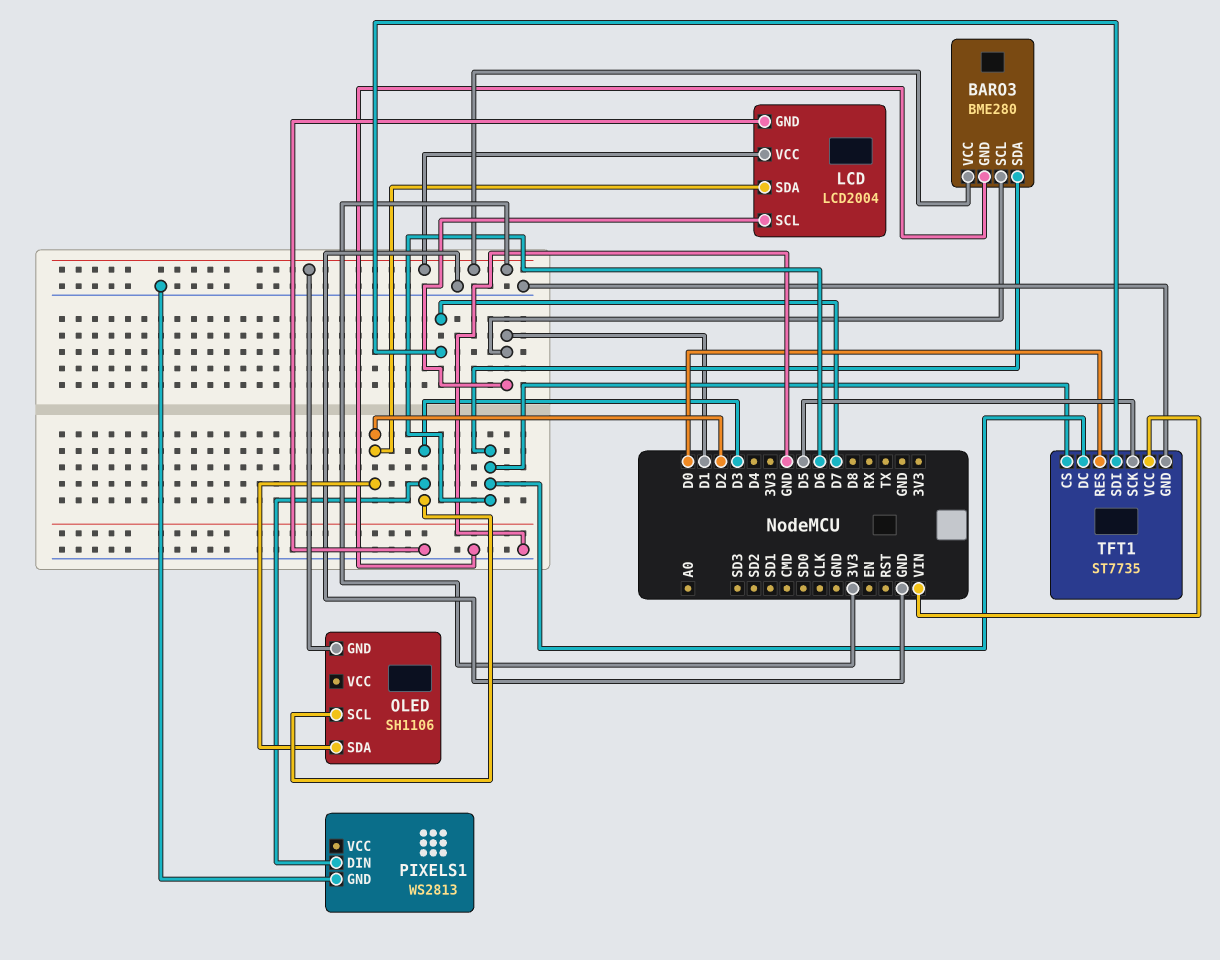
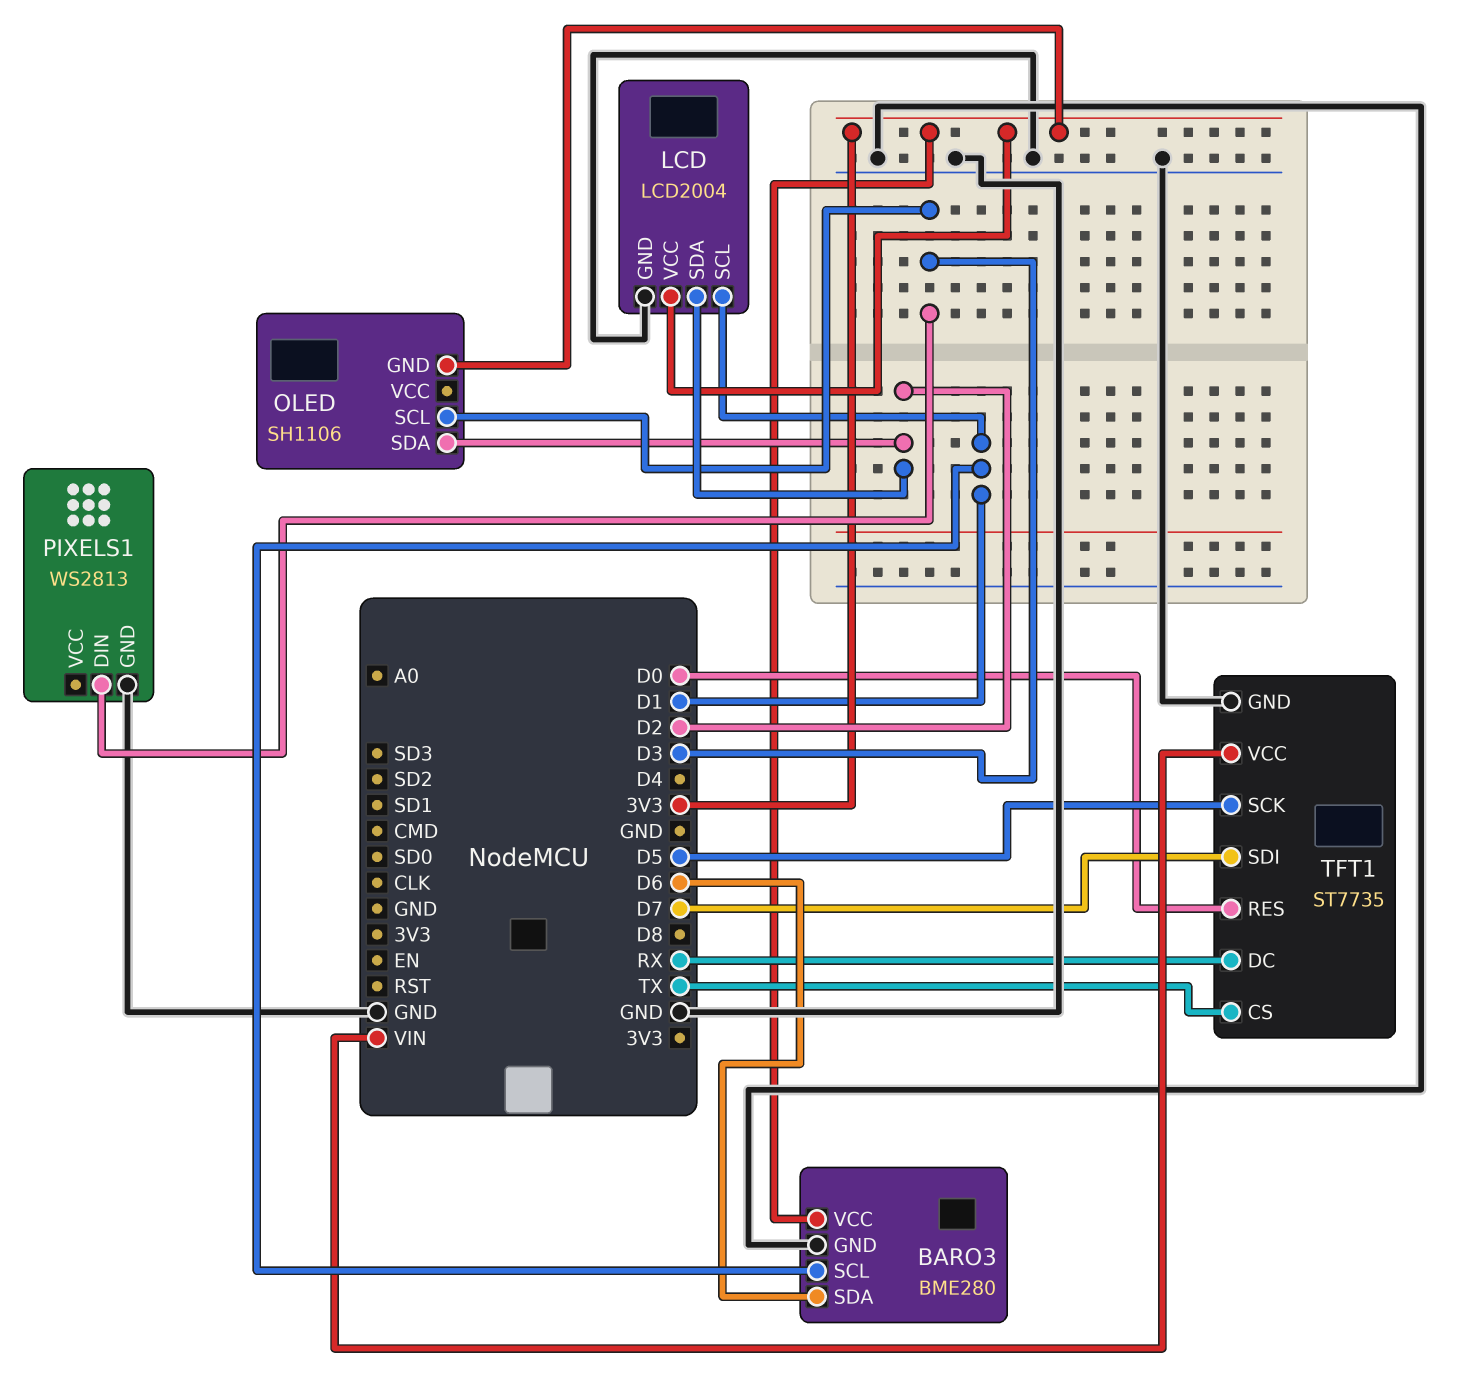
TFT1 pin CS: D6 -> TX
TFT1 pin DC: D6 -> RX

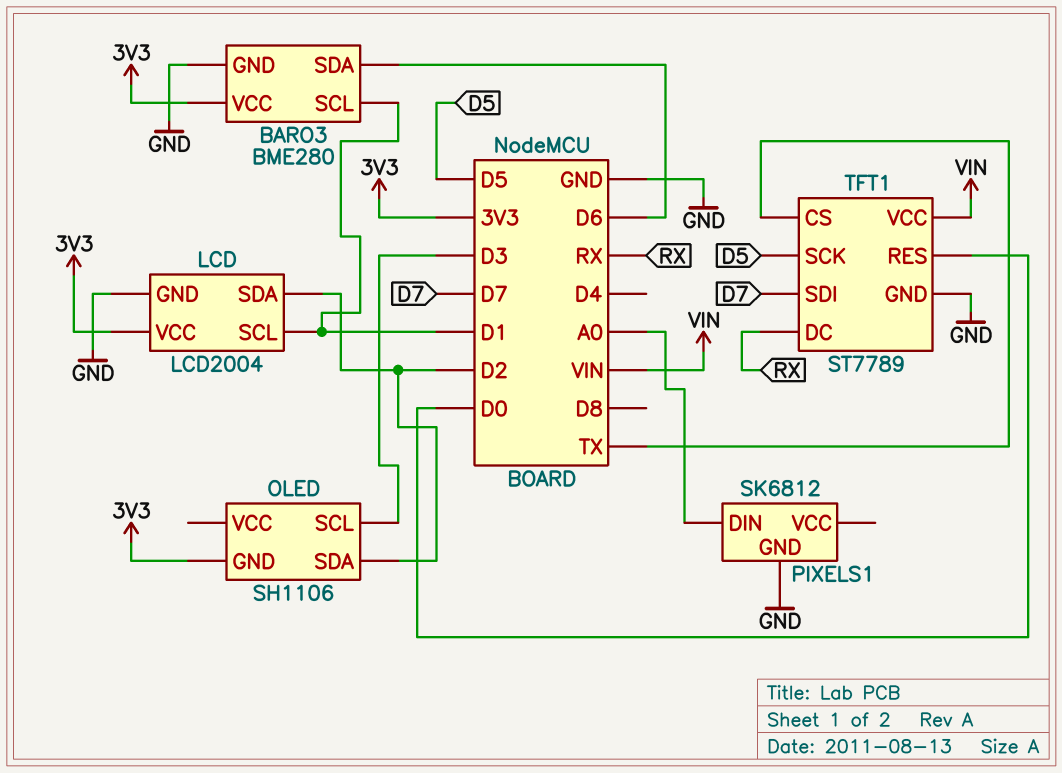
PIXELS1: WS2813 -> SK6812
PIXELS1 pin DIN: D3 -> A0
TFT1: ST7735 -> ST7789

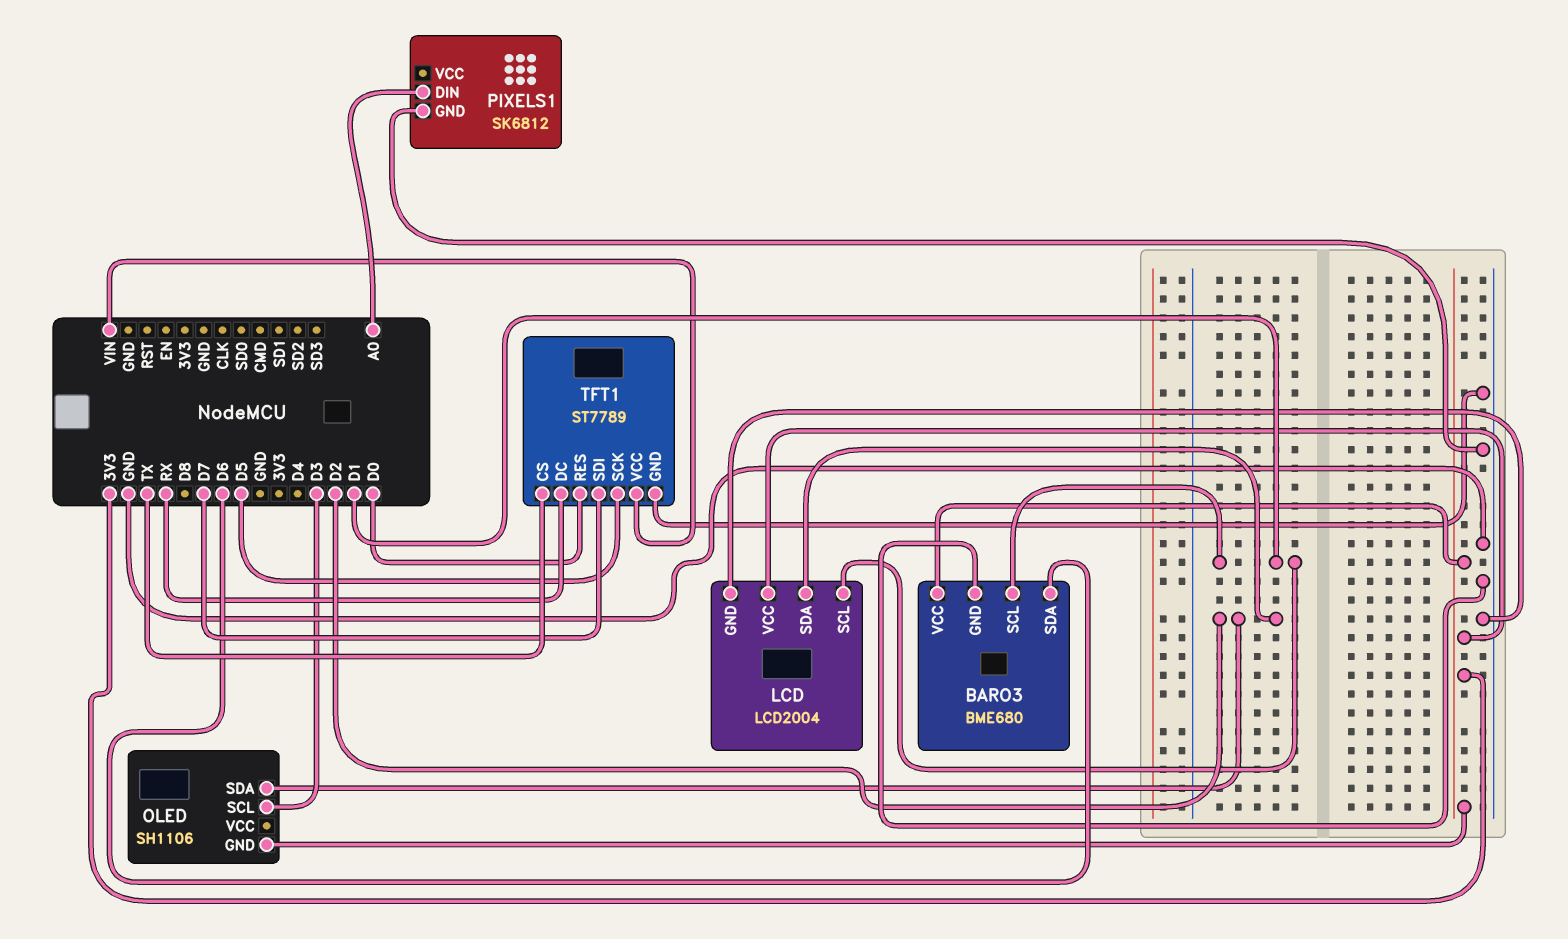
BARO3: BME280 -> BME680

